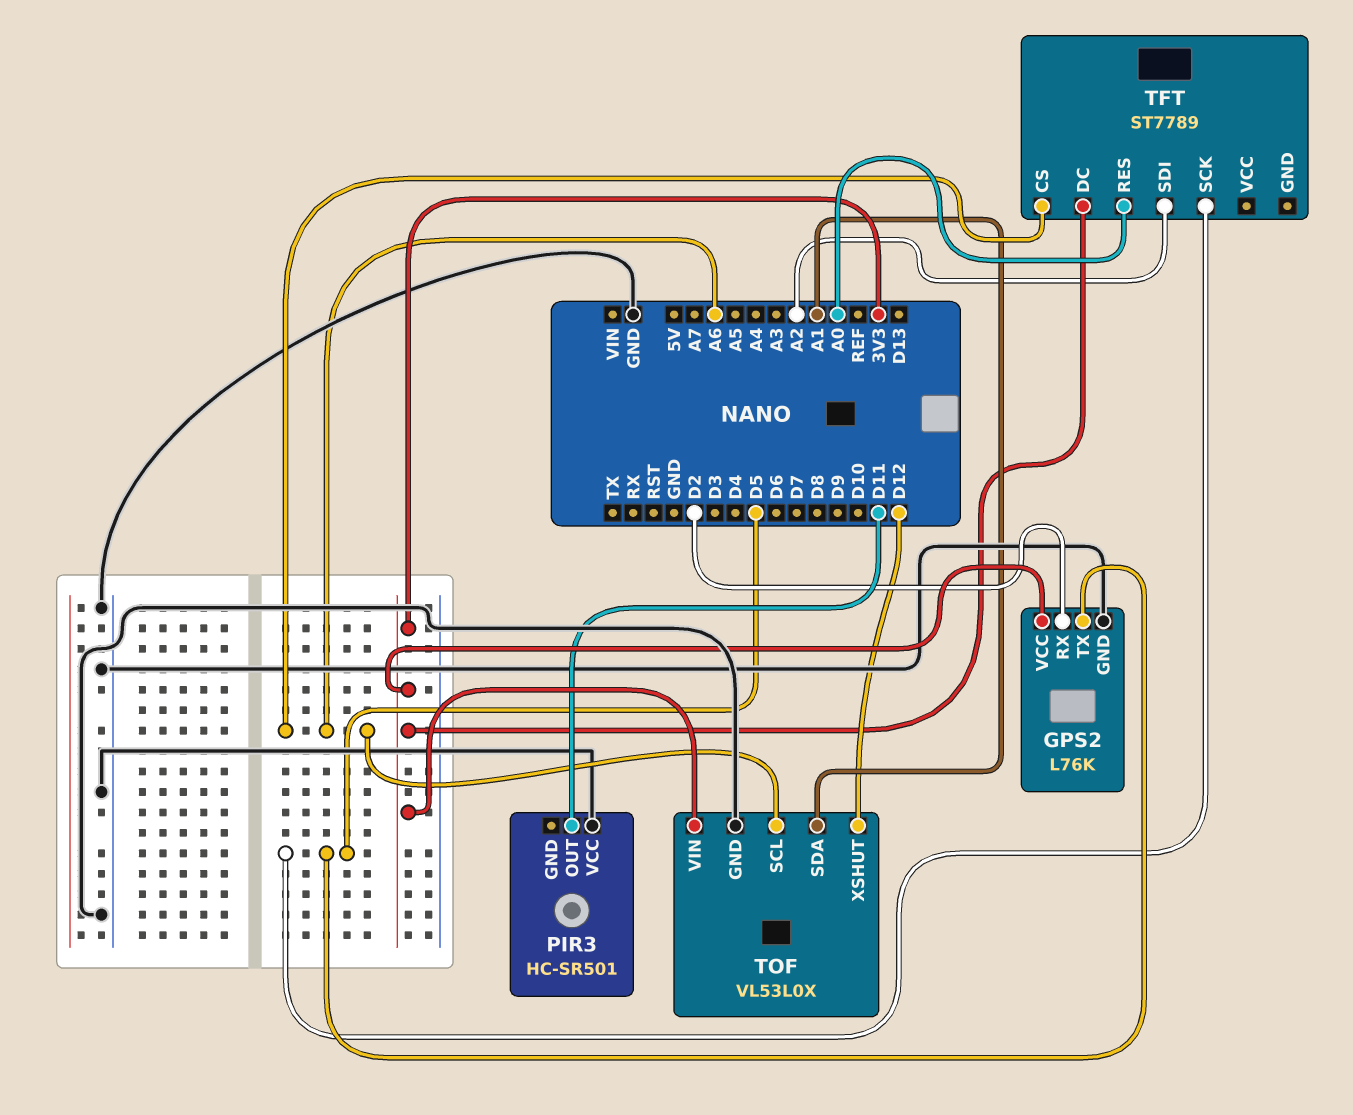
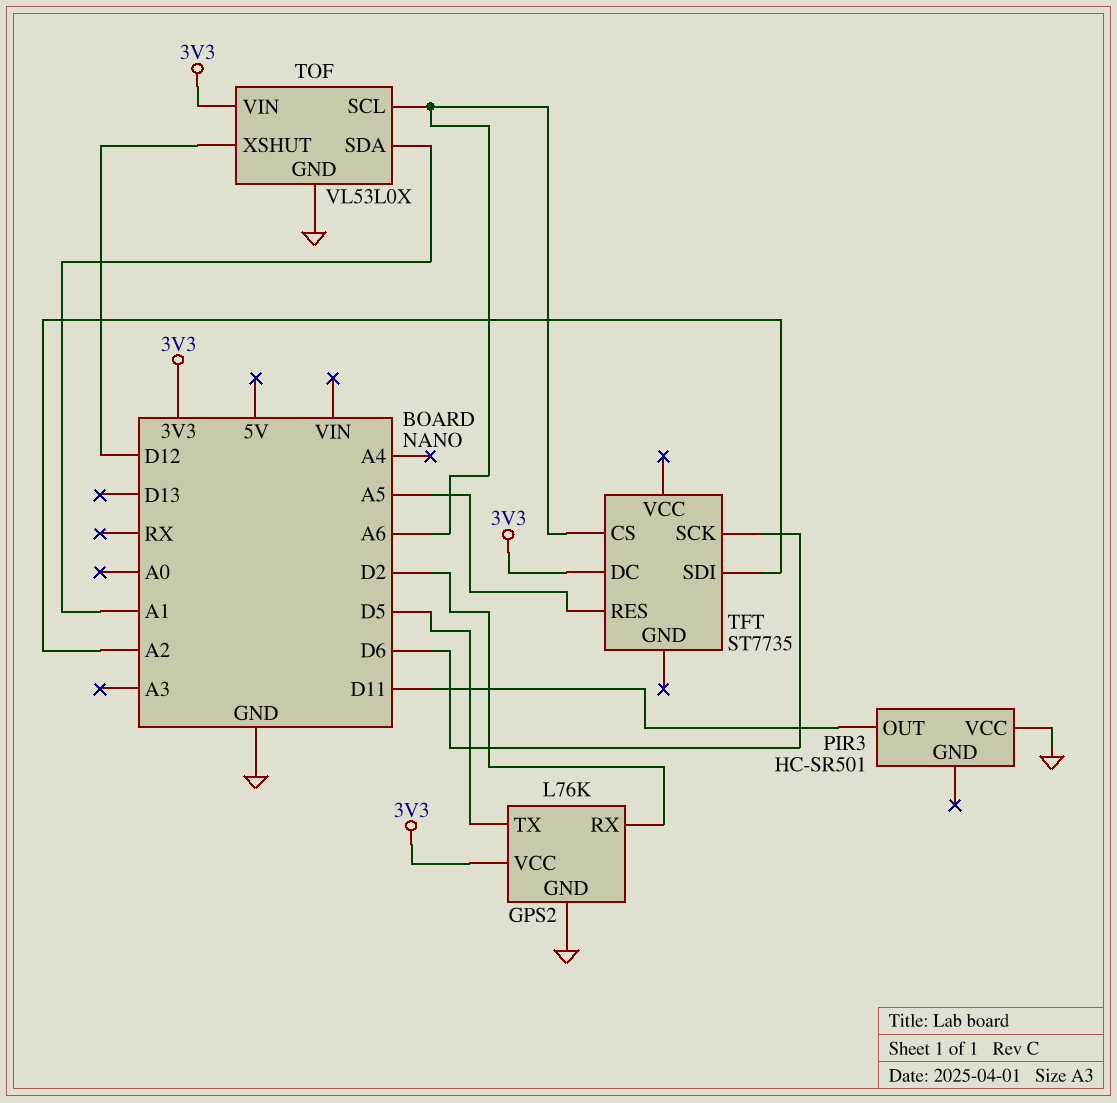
TFT: ST7789 -> ST7735
TFT pin RES: A0 -> A5
TFT pin SCK: D5 -> D6

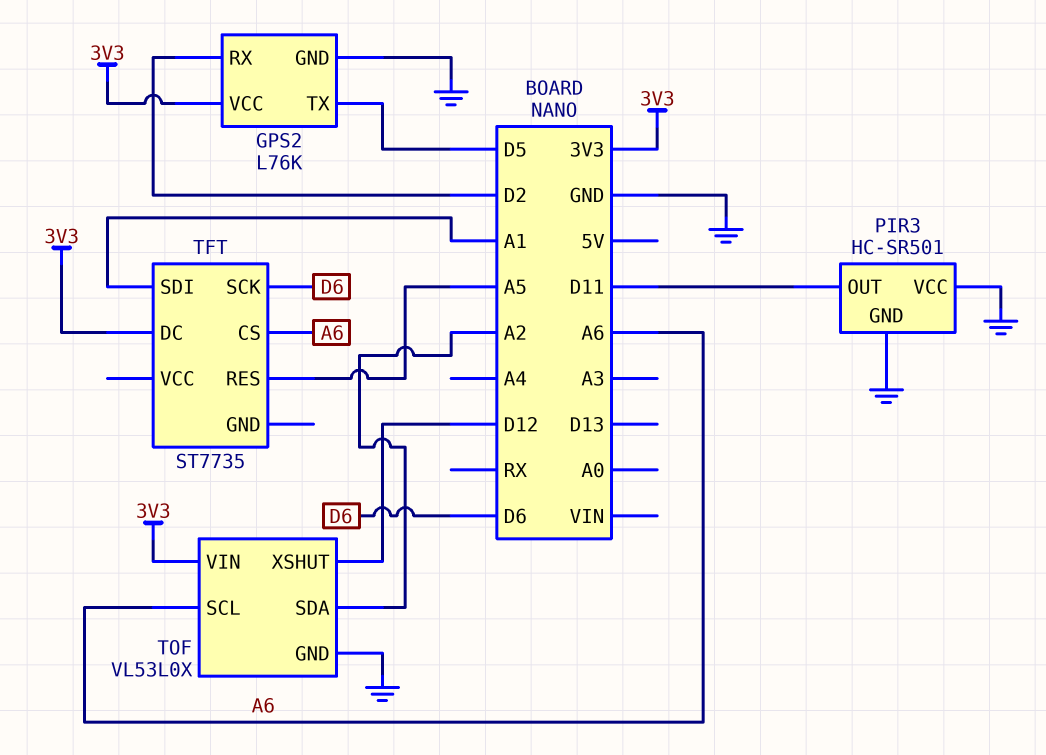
PIR3 pin GND: none -> GND
TFT pin SDI: A2 -> A1
TOF pin SDA: A1 -> A2

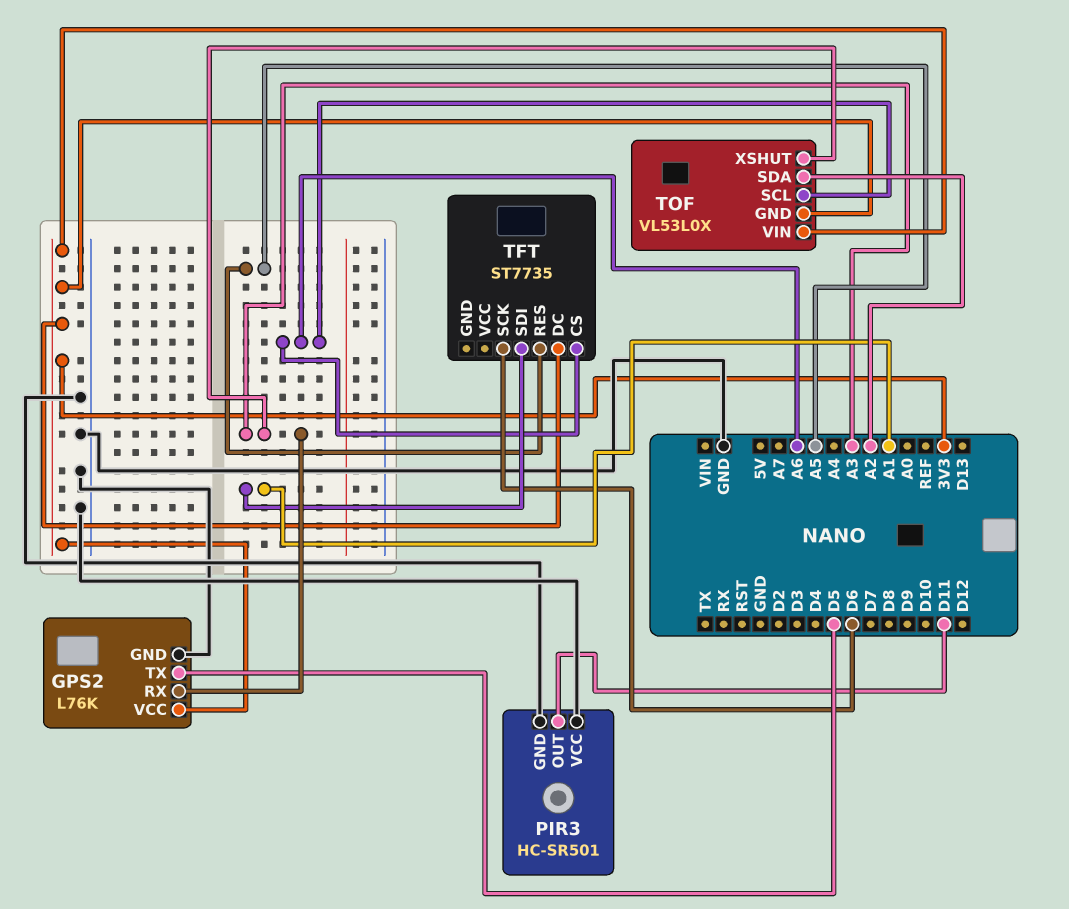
GPS2 pin RX: D2 -> A3
TOF pin GND: GND -> 3V3
TOF pin XSHUT: D12 -> A3

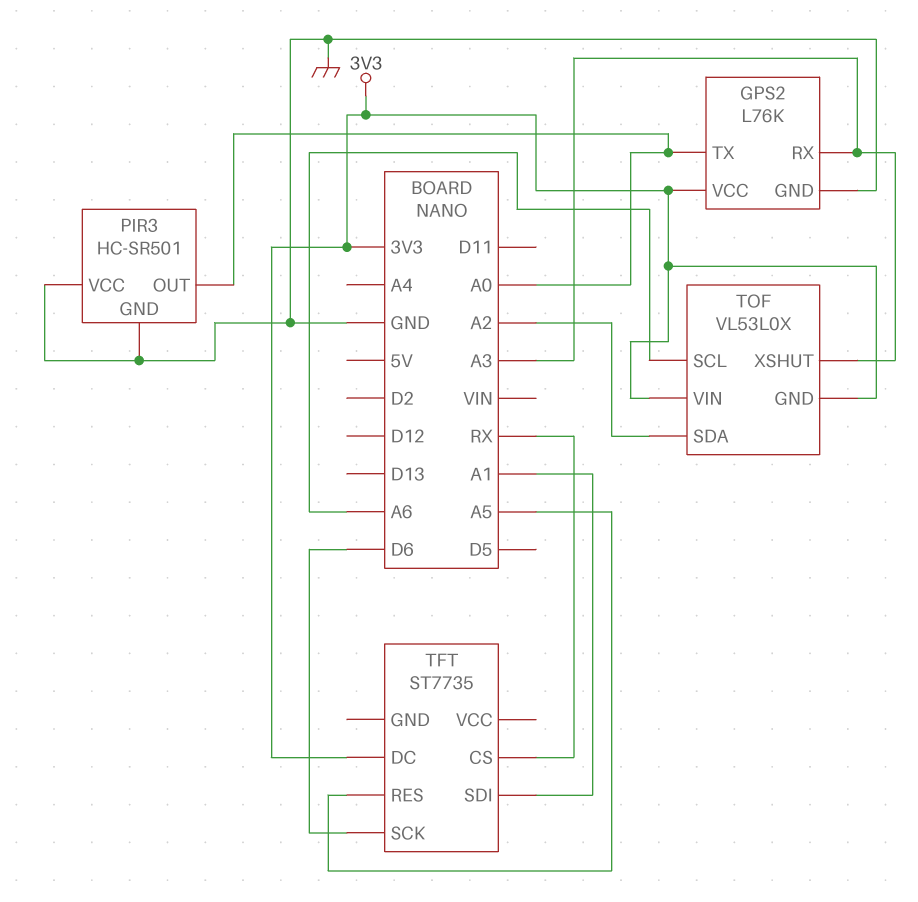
GPS2 pin TX: D5 -> A0
PIR3 pin OUT: D11 -> A0
TFT pin CS: A6 -> RX

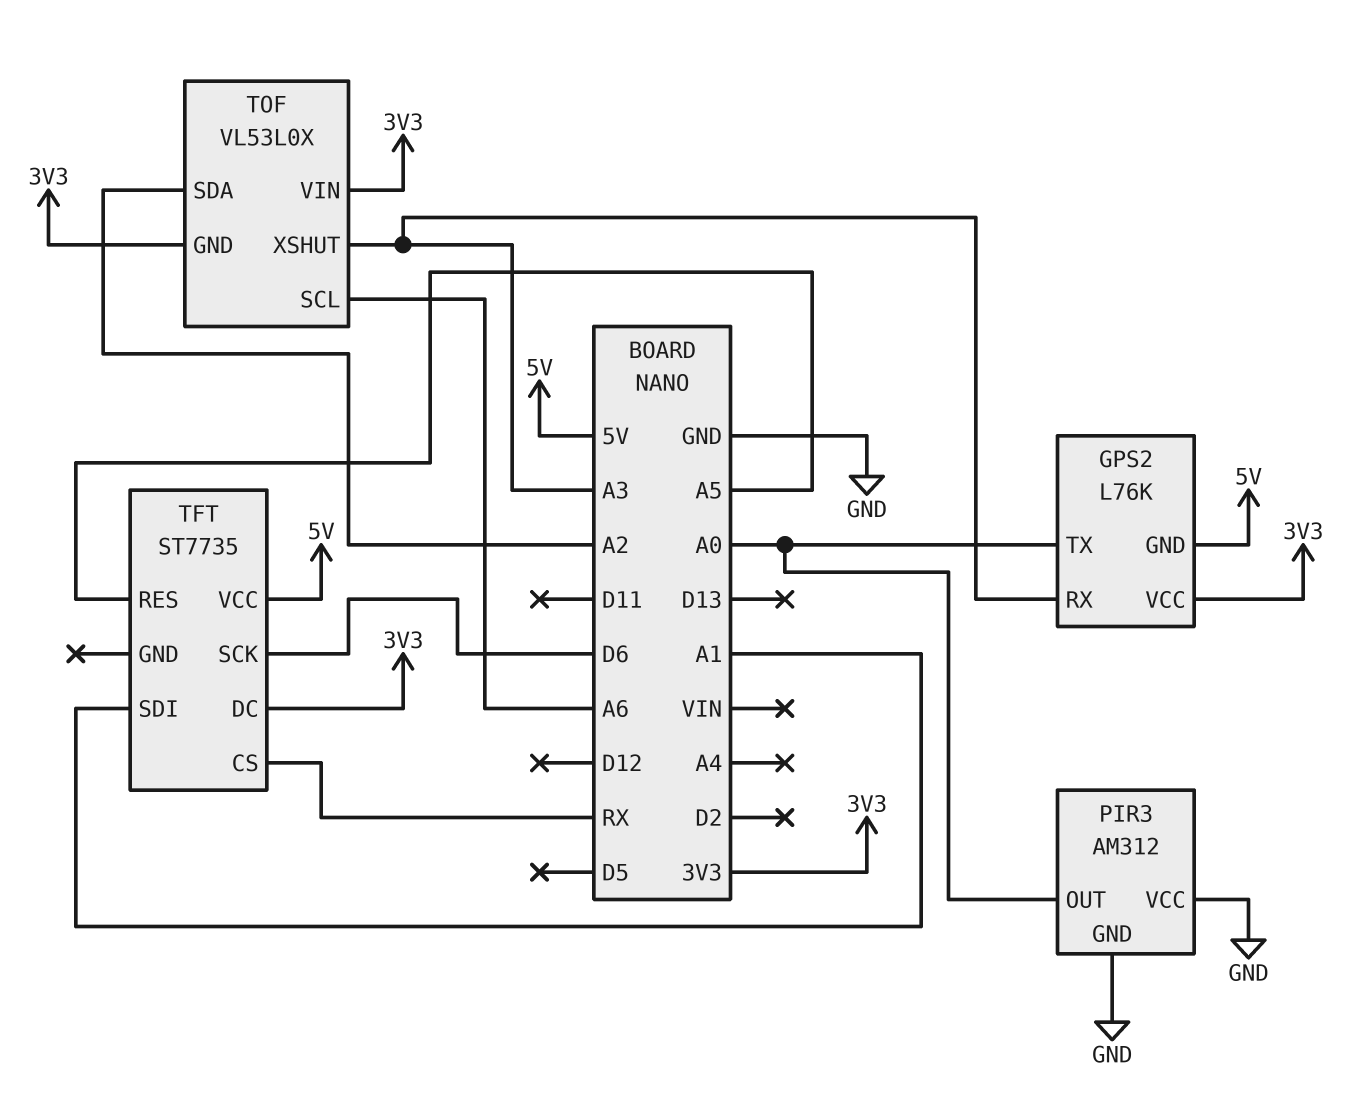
GPS2 pin GND: GND -> 5V
PIR3: HC-SR501 -> AM312
TFT pin VCC: none -> 5V

